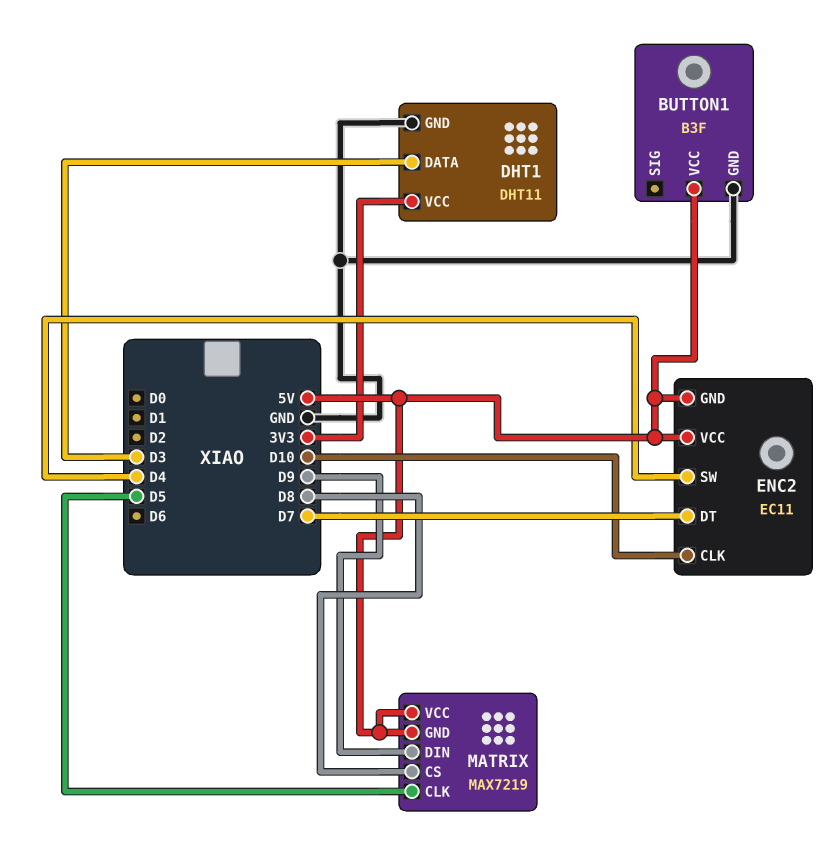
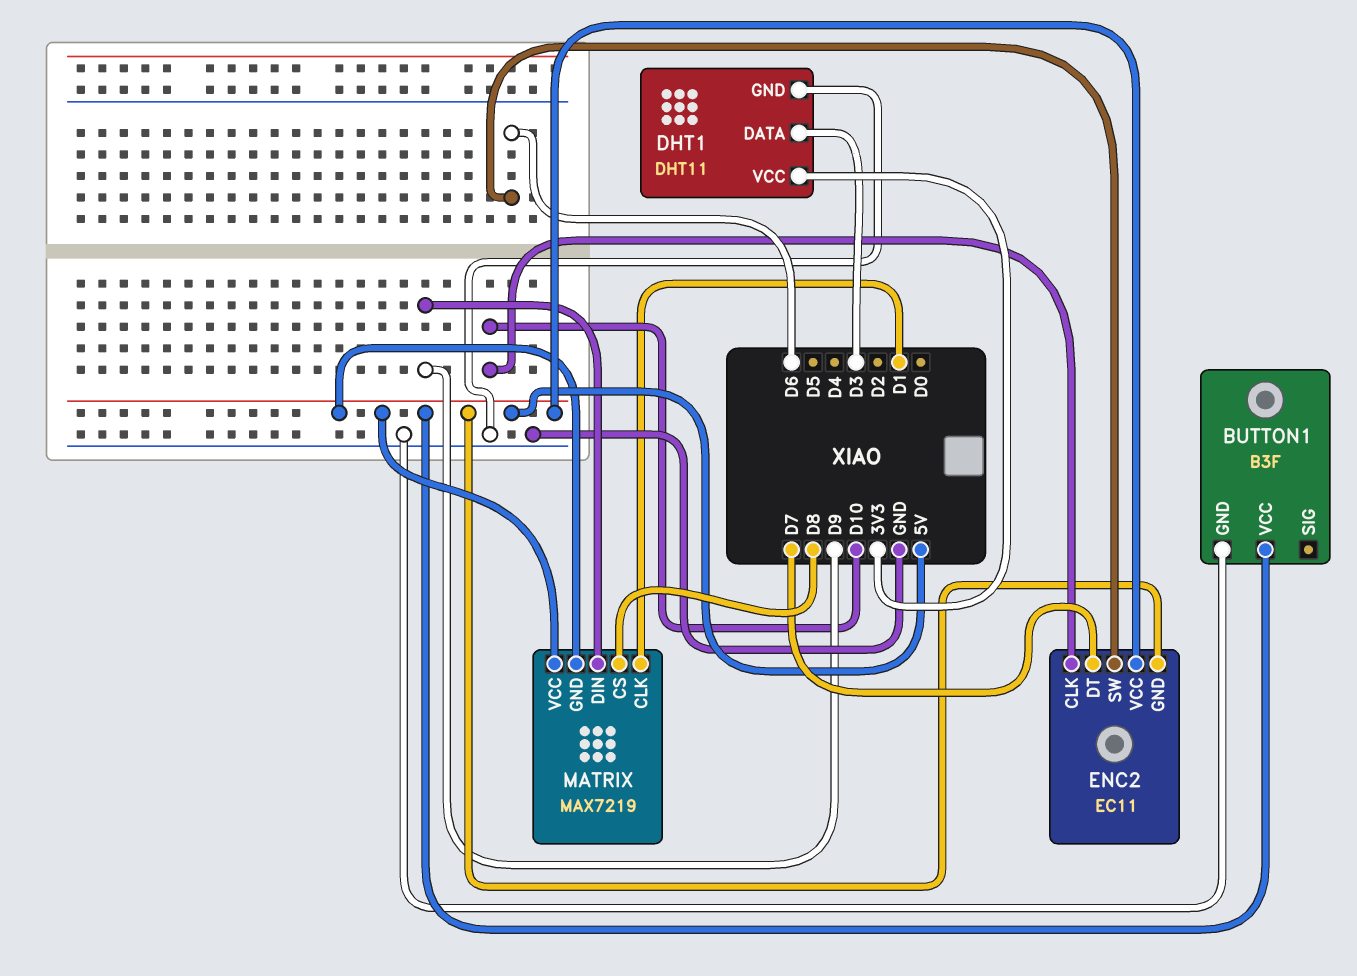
ENC2 pin SW: D4 -> D6
MATRIX pin CLK: D5 -> D1

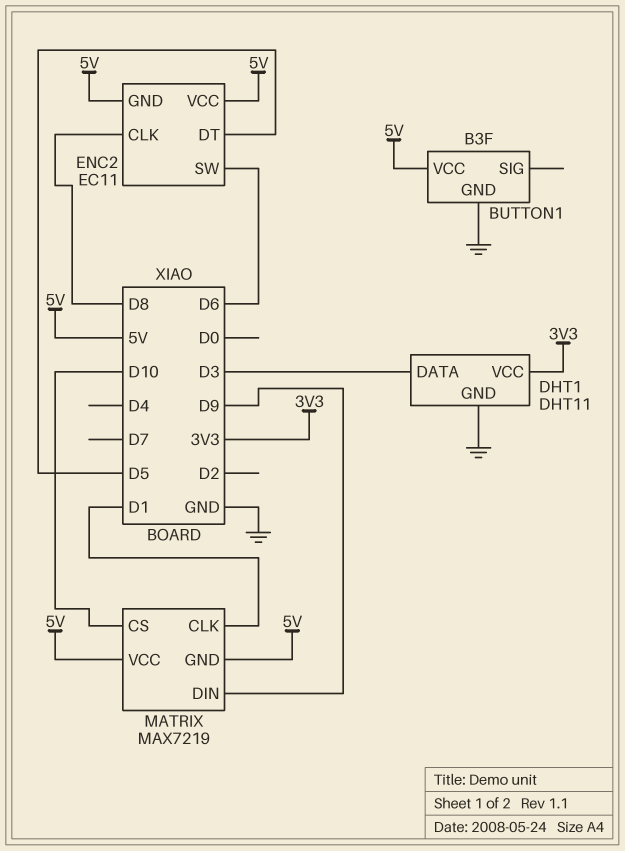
ENC2 pin CLK: D10 -> D8
ENC2 pin DT: D7 -> D5
MATRIX pin CS: D8 -> D10

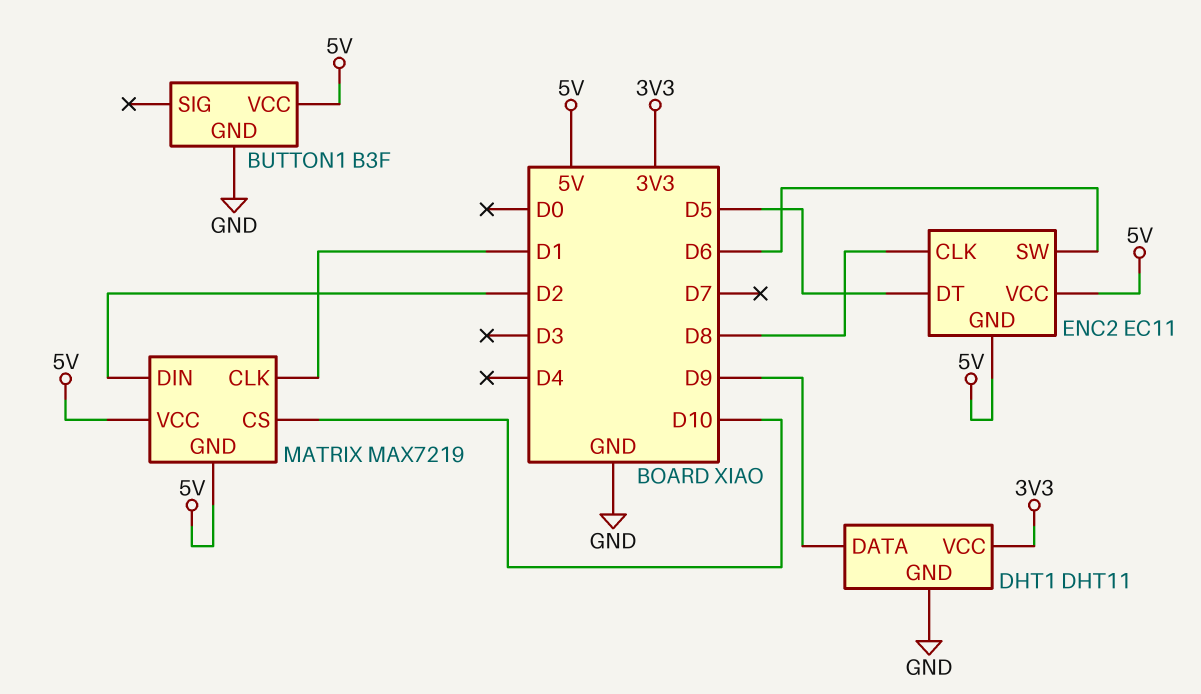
DHT1 pin DATA: D3 -> D9
MATRIX pin DIN: D9 -> D2

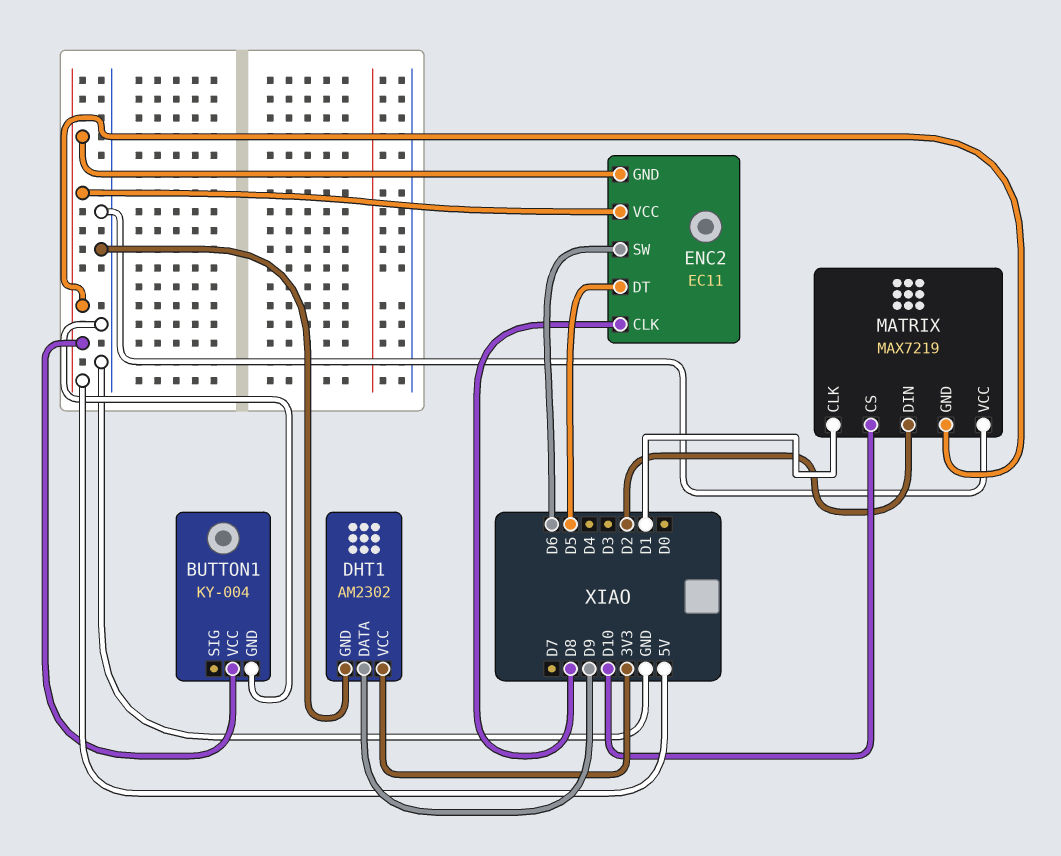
BUTTON1: B3F -> KY-004
DHT1: DHT11 -> AM2302
MATRIX pin VCC: 5V -> GND

